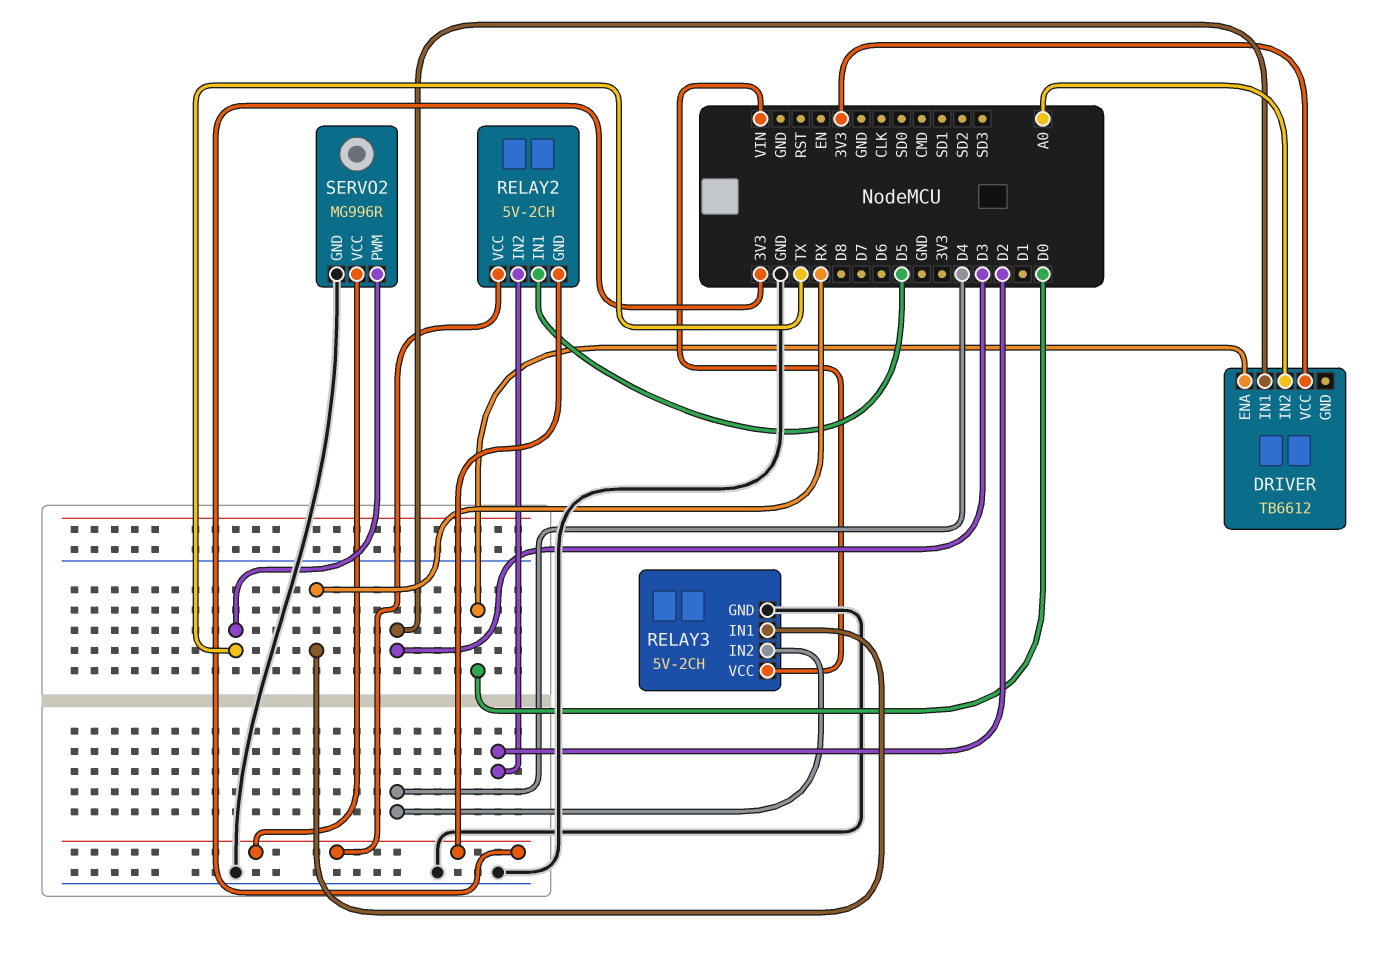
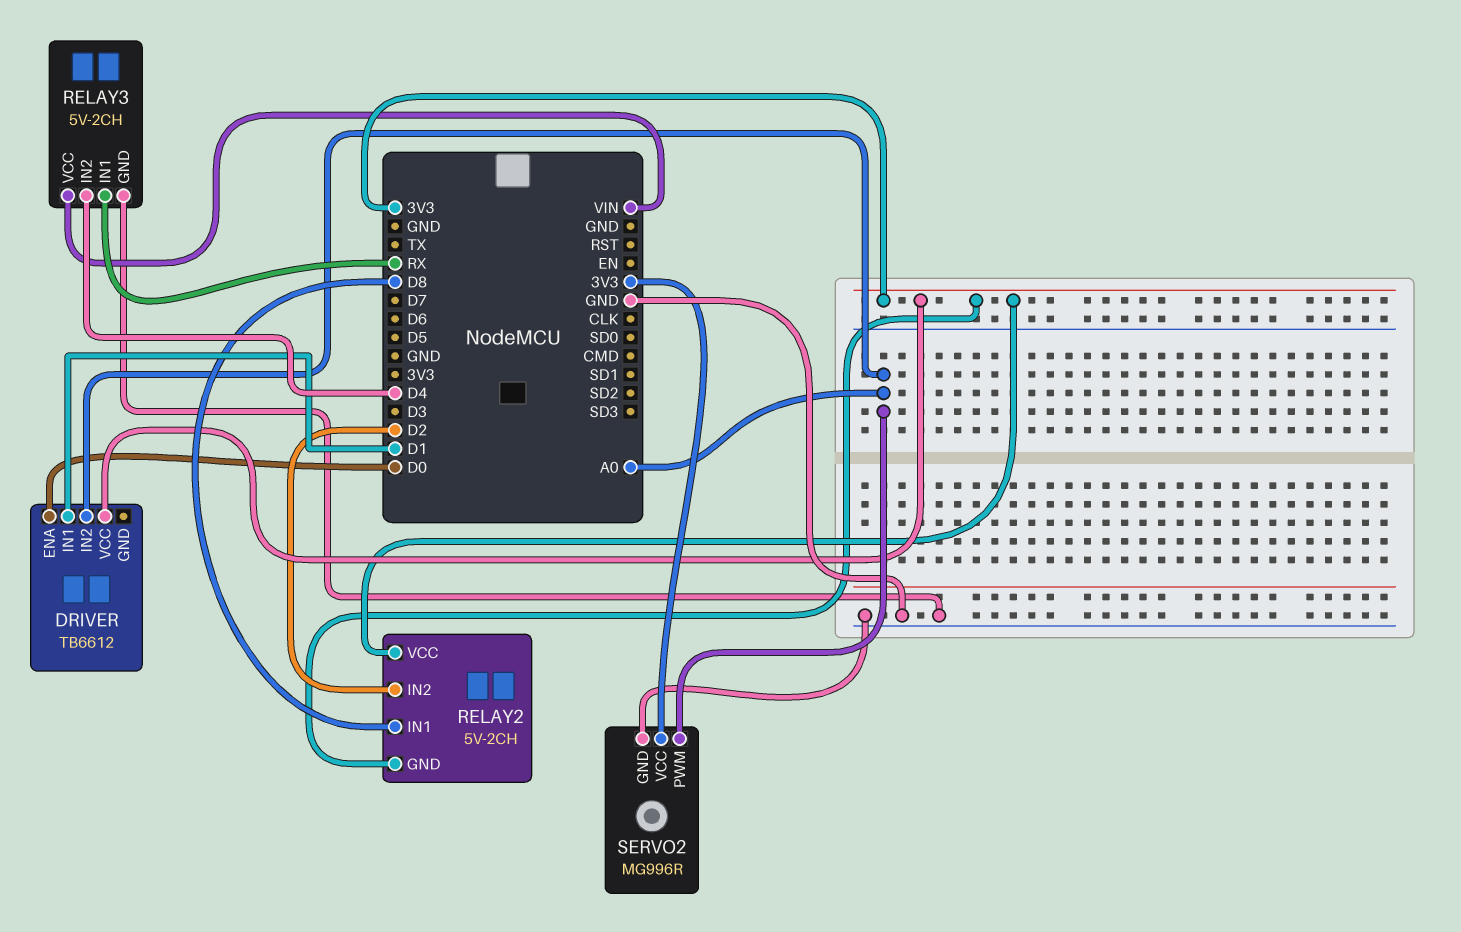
DRIVER pin IN1: D3 -> D1
RELAY2 pin IN1: D5 -> D8
SERVO2 pin PWM: TX -> A0

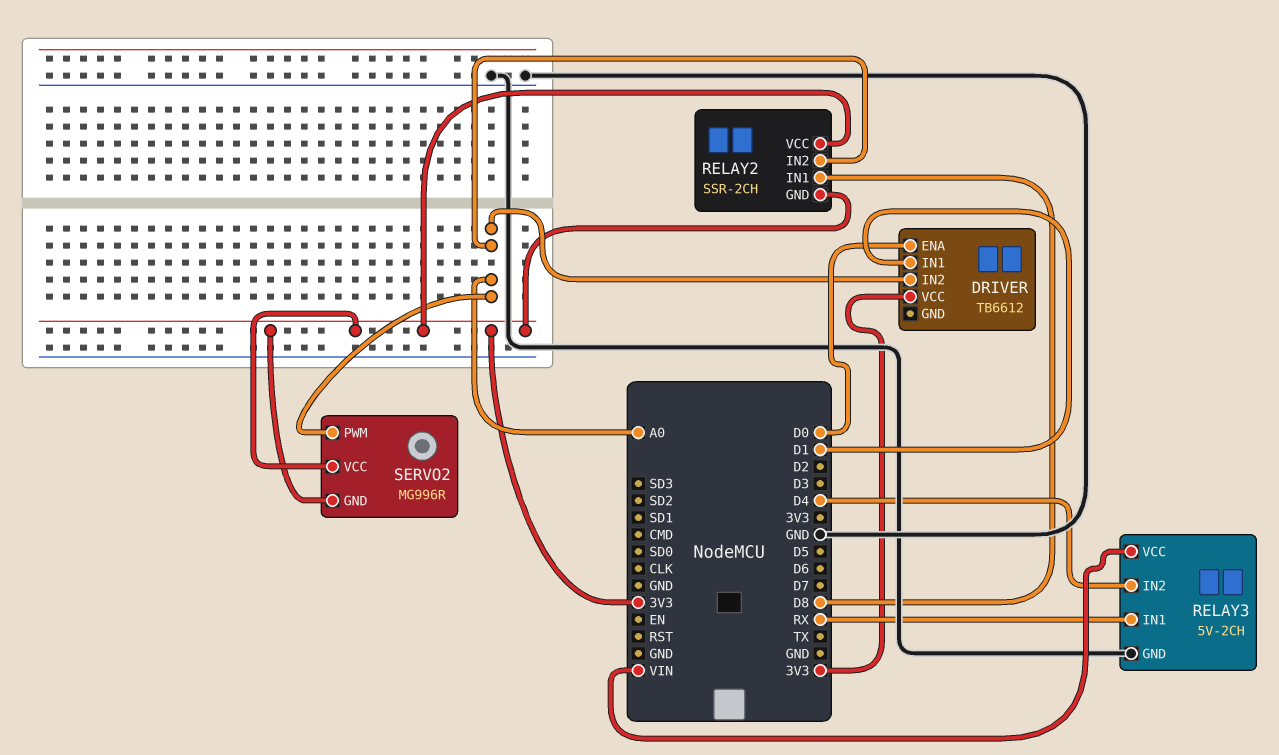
RELAY2: 5V-2CH -> SSR-2CH
RELAY2 pin IN2: D2 -> A0
SERVO2 pin GND: GND -> 3V3

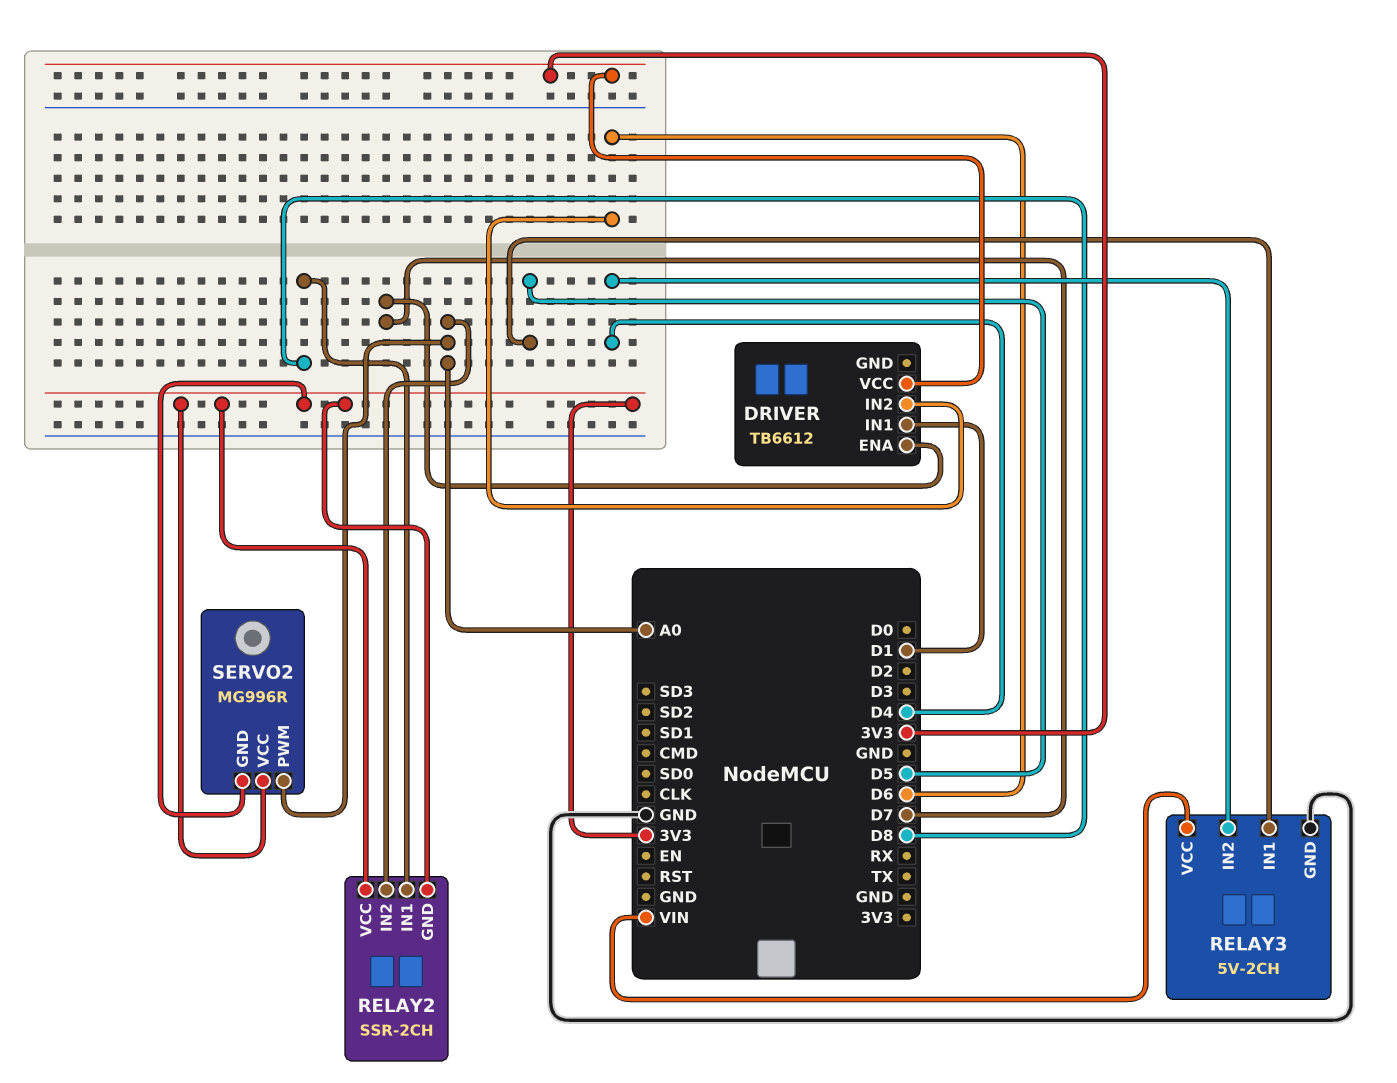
DRIVER pin ENA: D0 -> D7
DRIVER pin IN2: A0 -> D6
RELAY3 pin IN1: RX -> D5

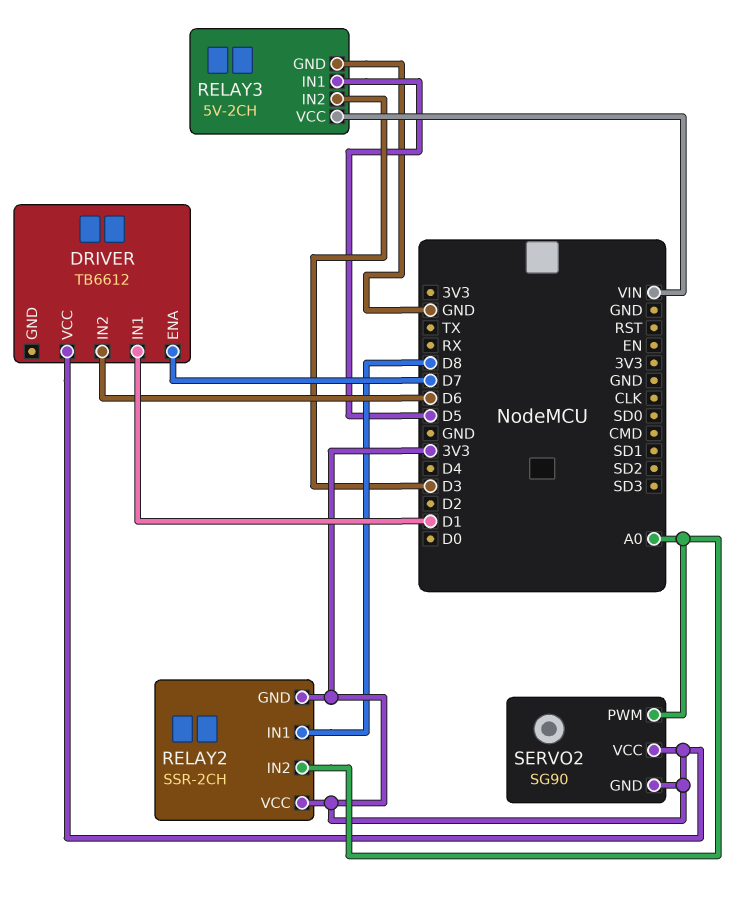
RELAY3 pin IN2: D4 -> D3
SERVO2: MG996R -> SG90

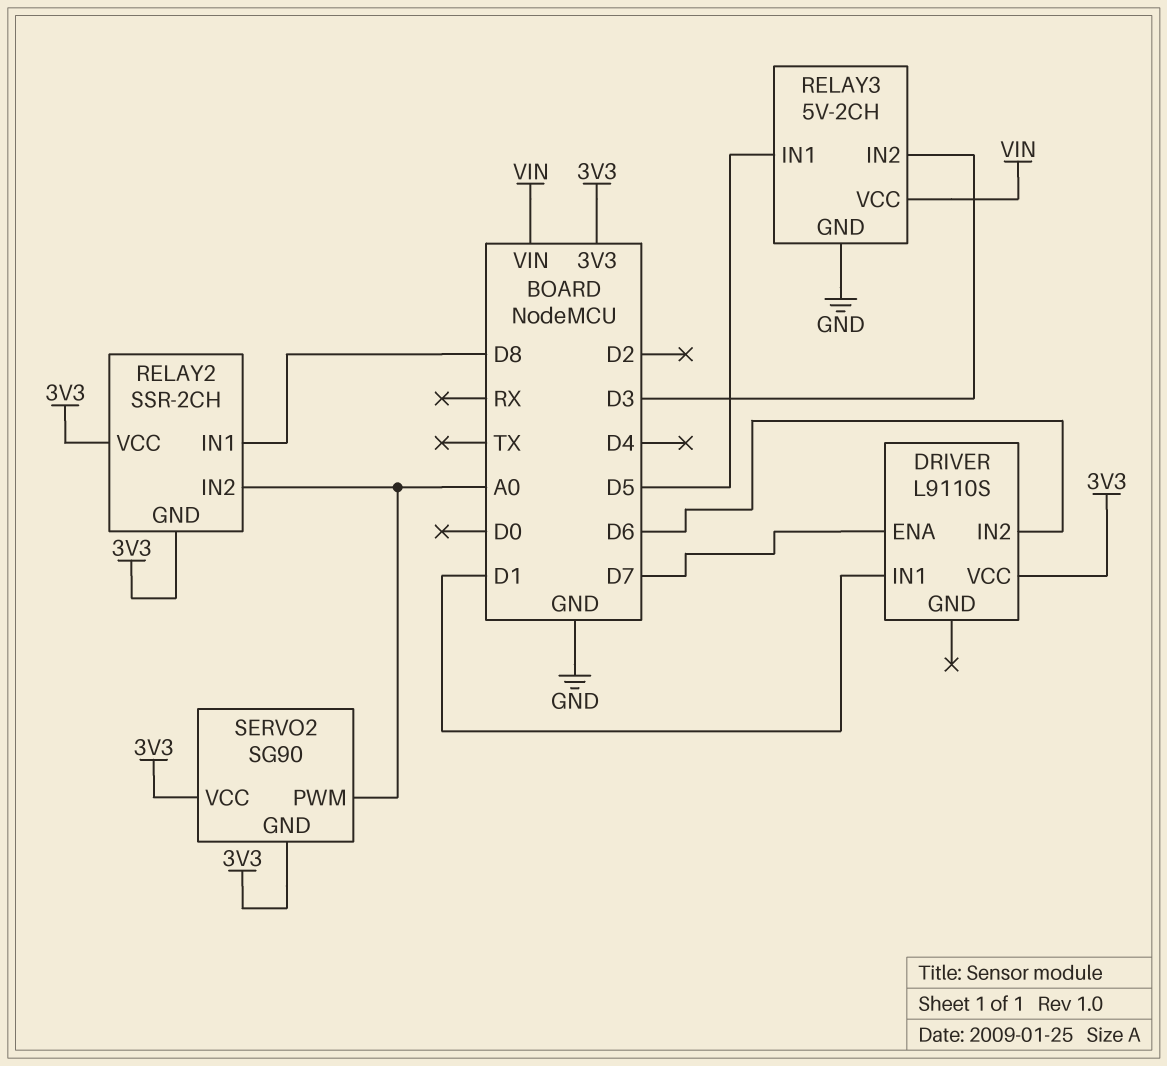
DRIVER: TB6612 -> L9110S

